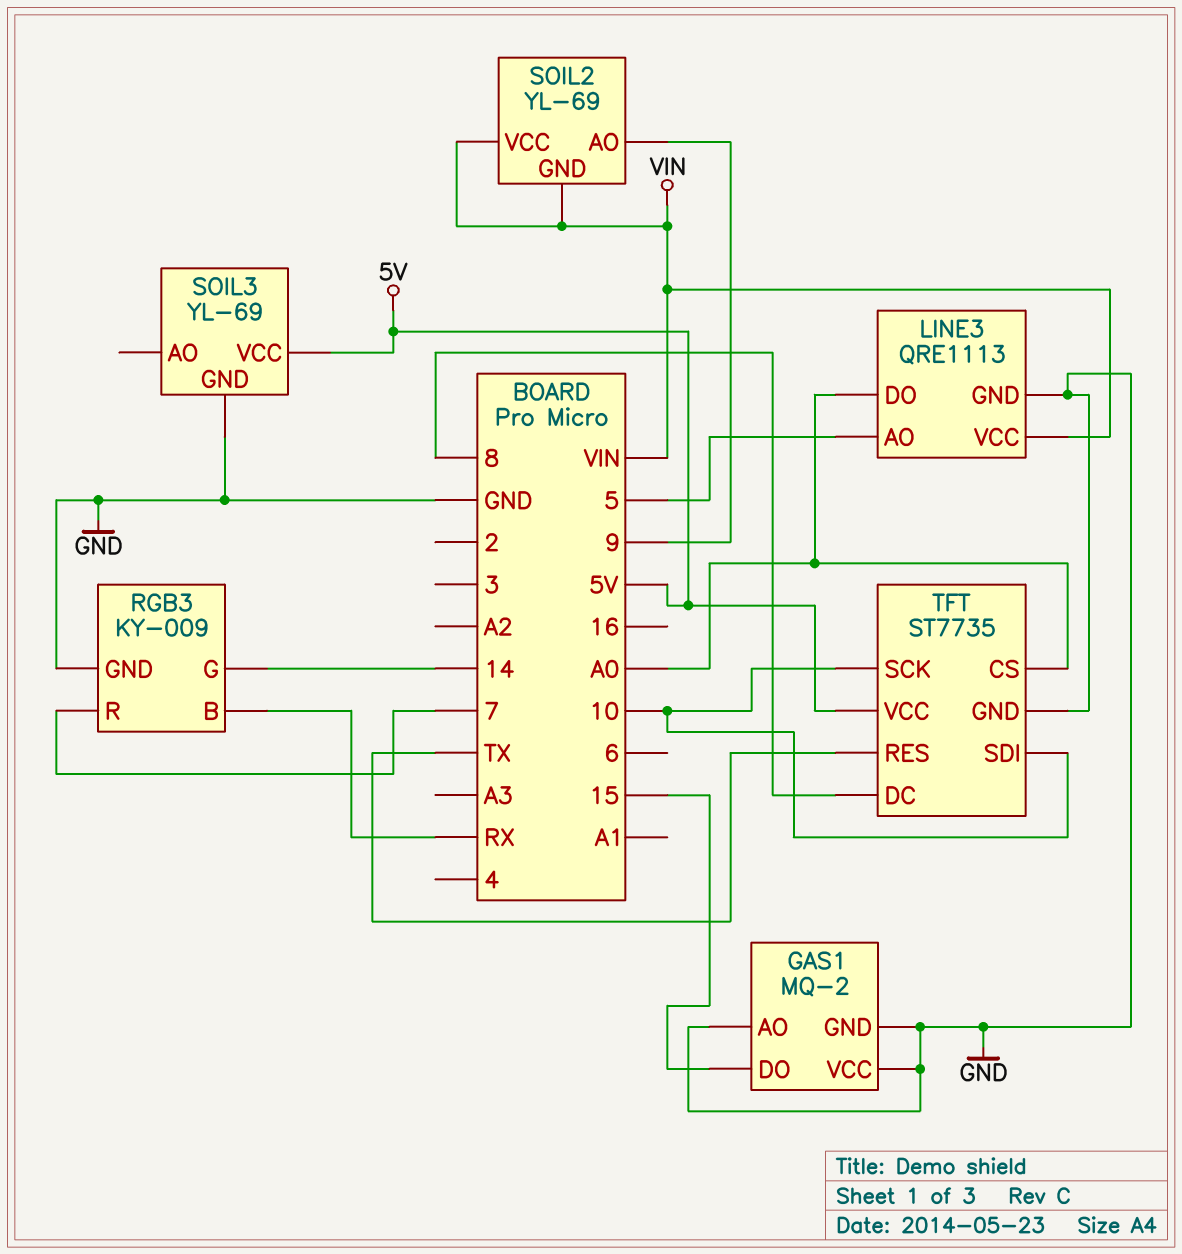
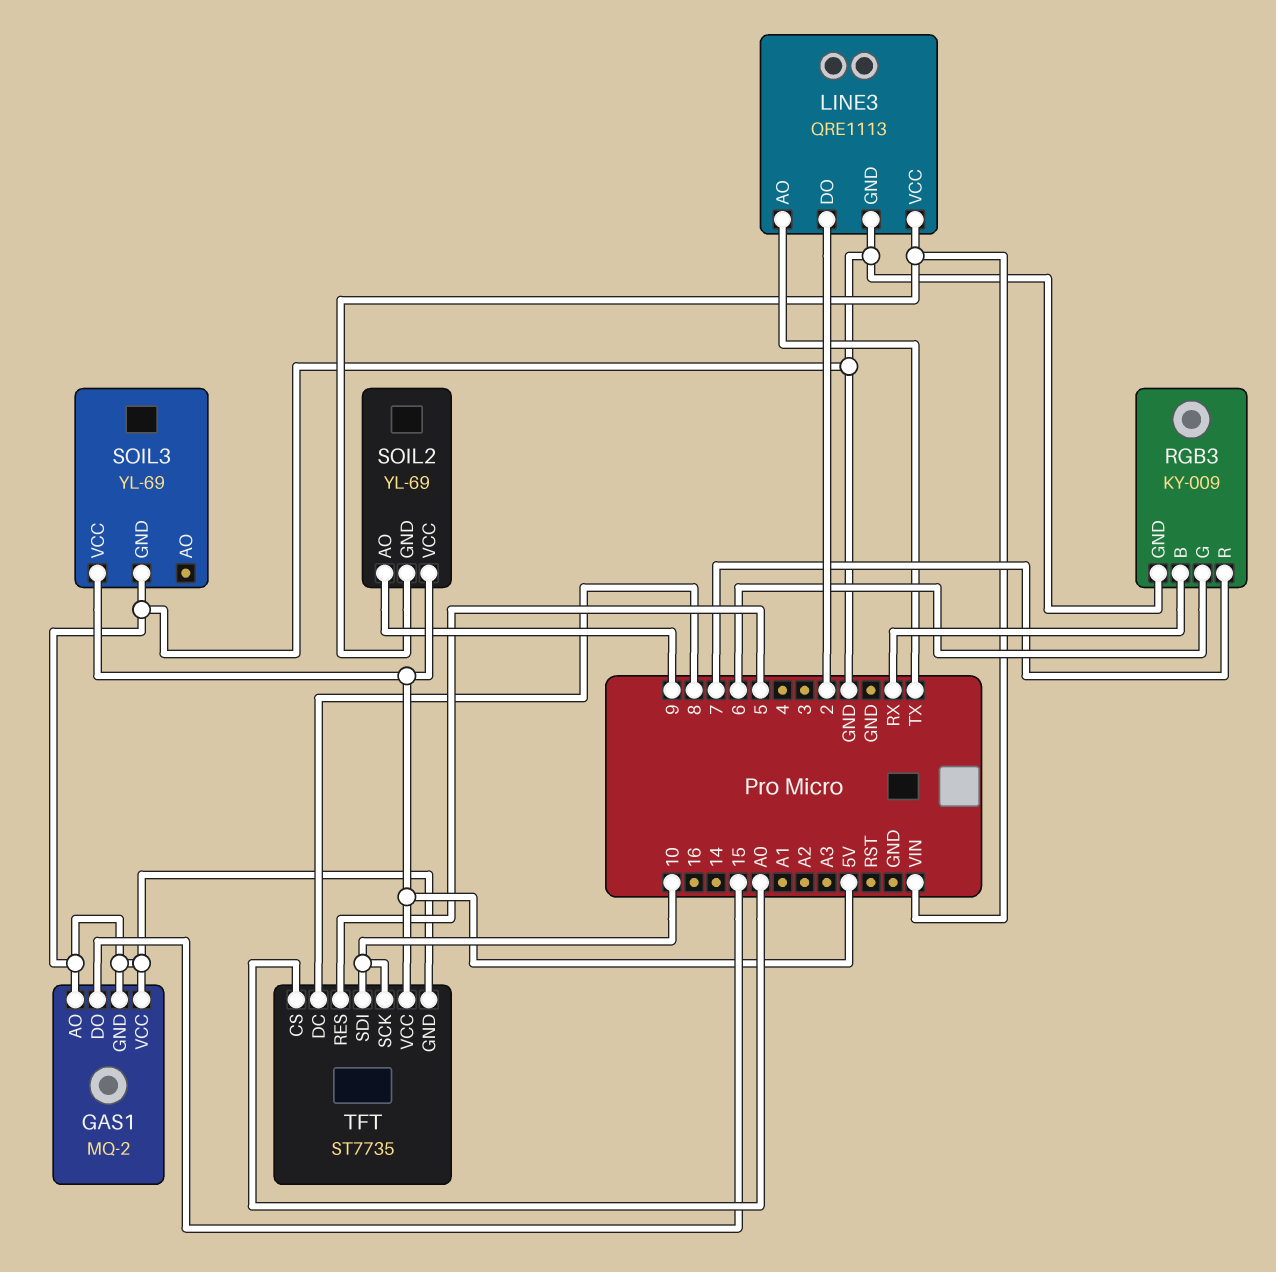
LINE3 pin AO: 5 -> TX
LINE3 pin DO: A0 -> 2
RGB3 pin G: 14 -> 6
SOIL2 pin VCC: VIN -> 5V
TFT pin RES: TX -> 5

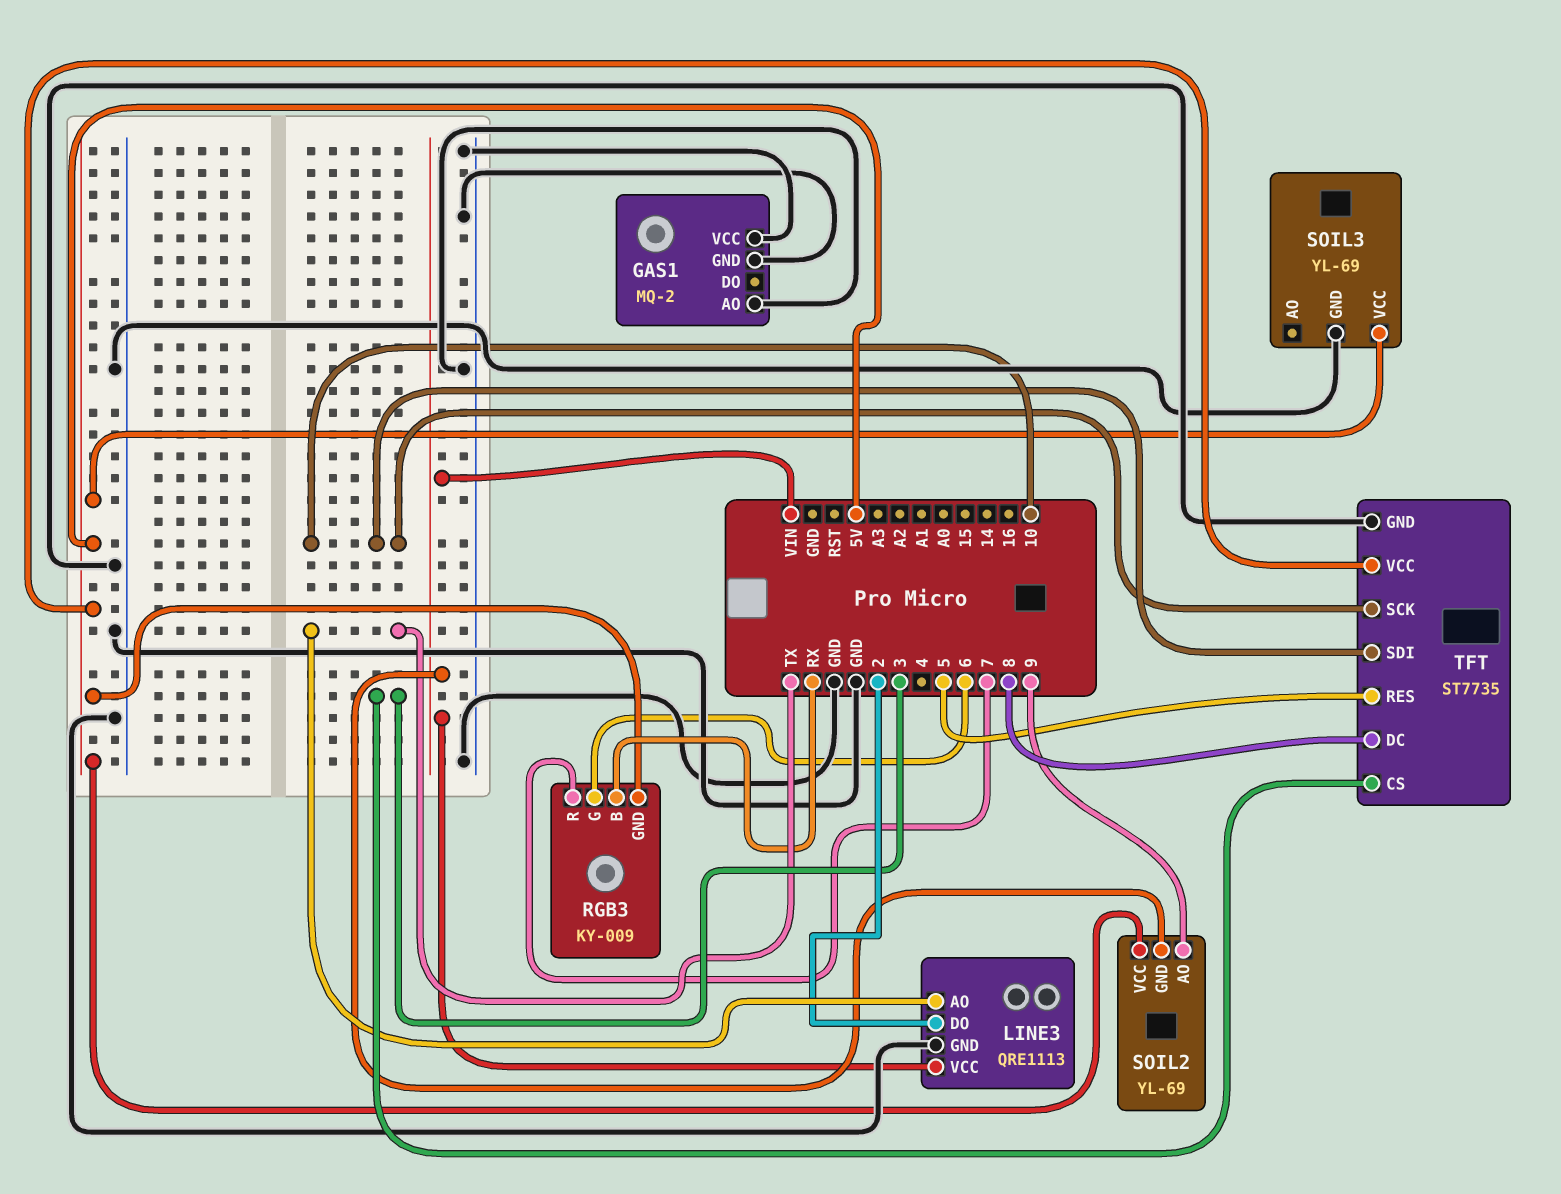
GAS1 pin DO: 15 -> none
RGB3 pin GND: GND -> 5V
TFT pin CS: A0 -> 3

